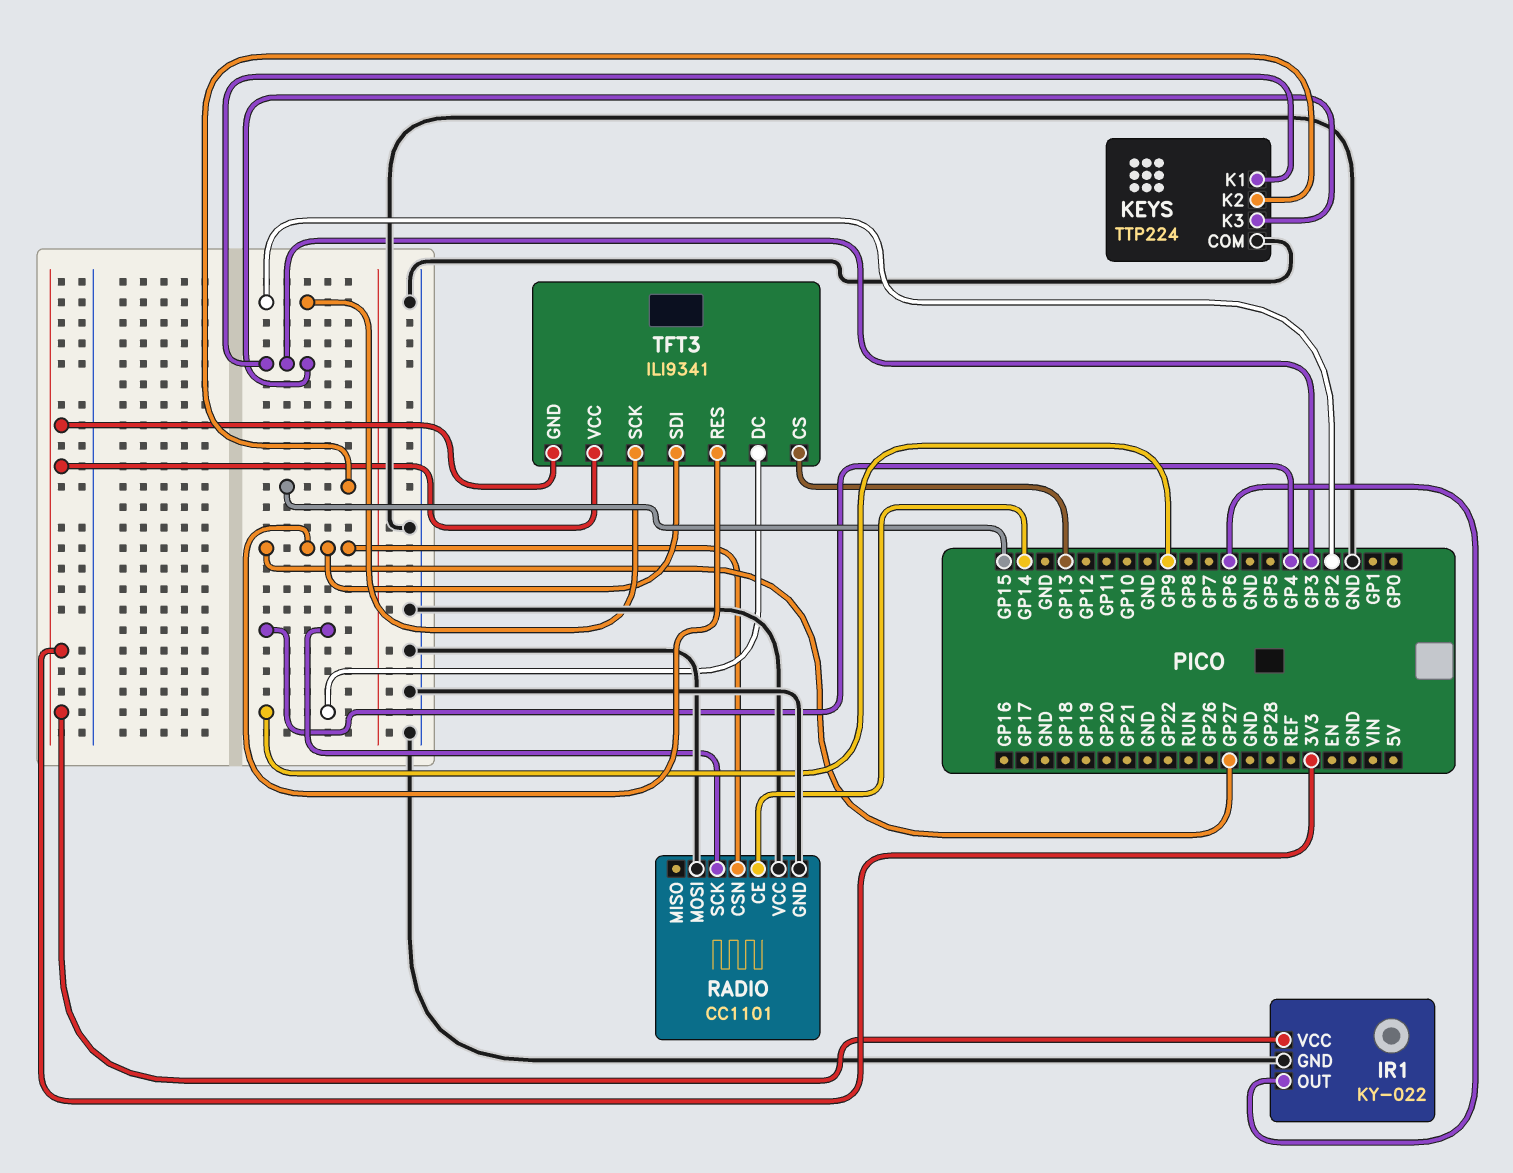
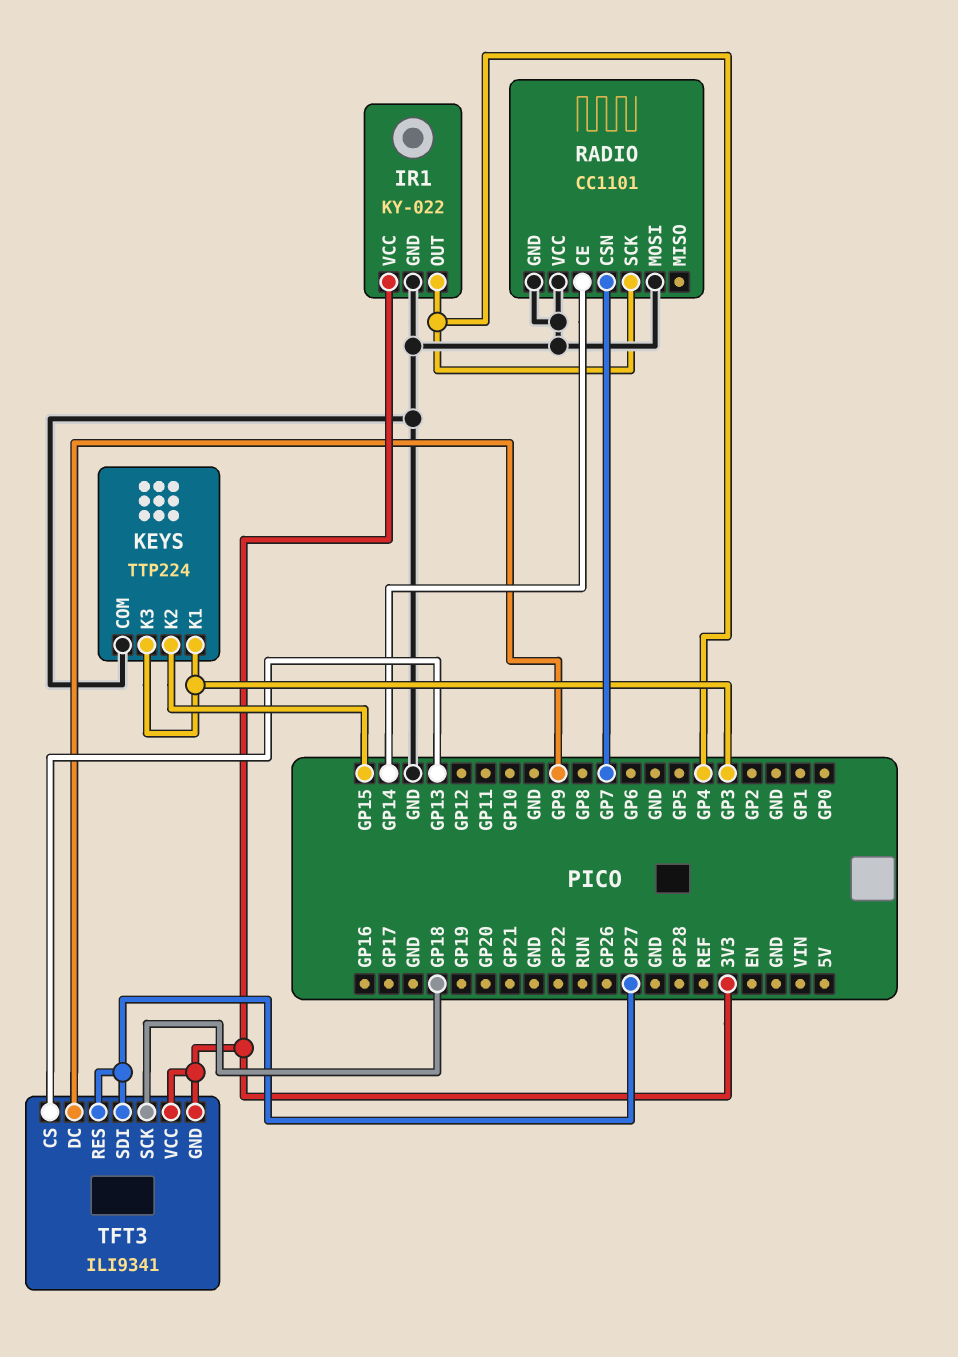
IR1 pin OUT: GP6 -> GP4
RADIO pin CSN: GP27 -> GP7
TFT3 pin SCK: GP2 -> GP18

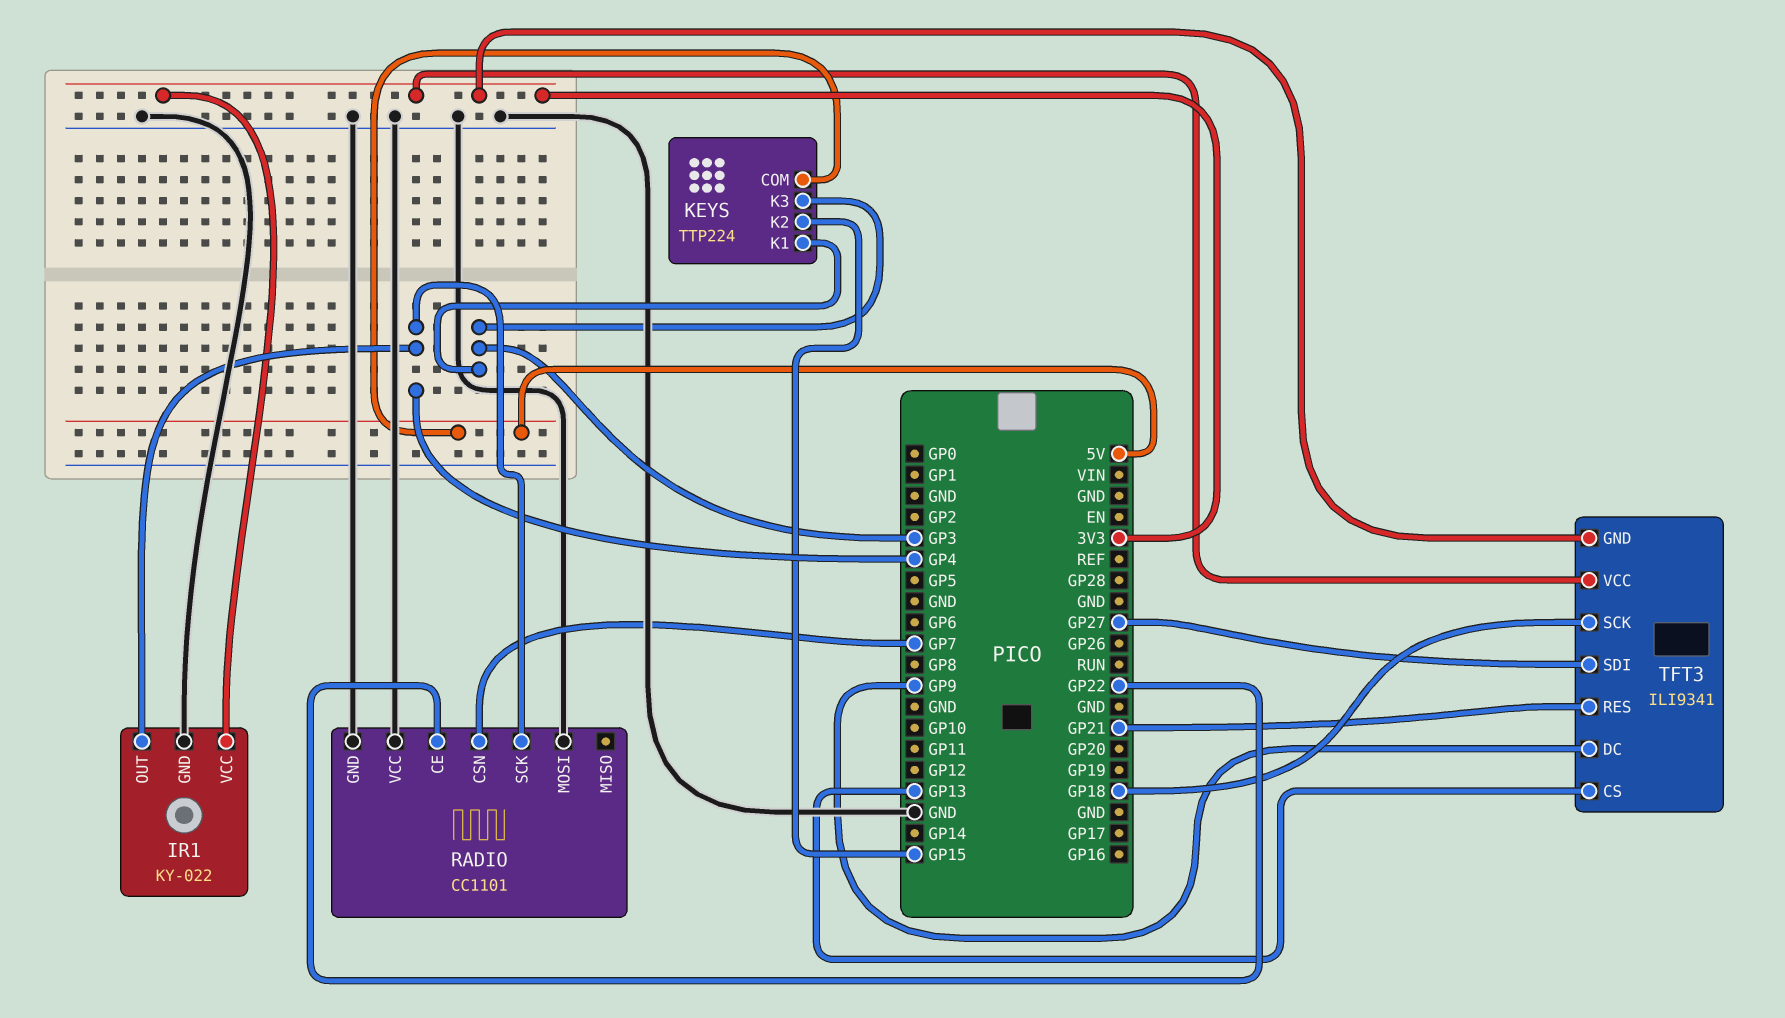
KEYS pin COM: GND -> 5V
RADIO pin CE: GP14 -> GP22
TFT3 pin RES: GP27 -> GP21

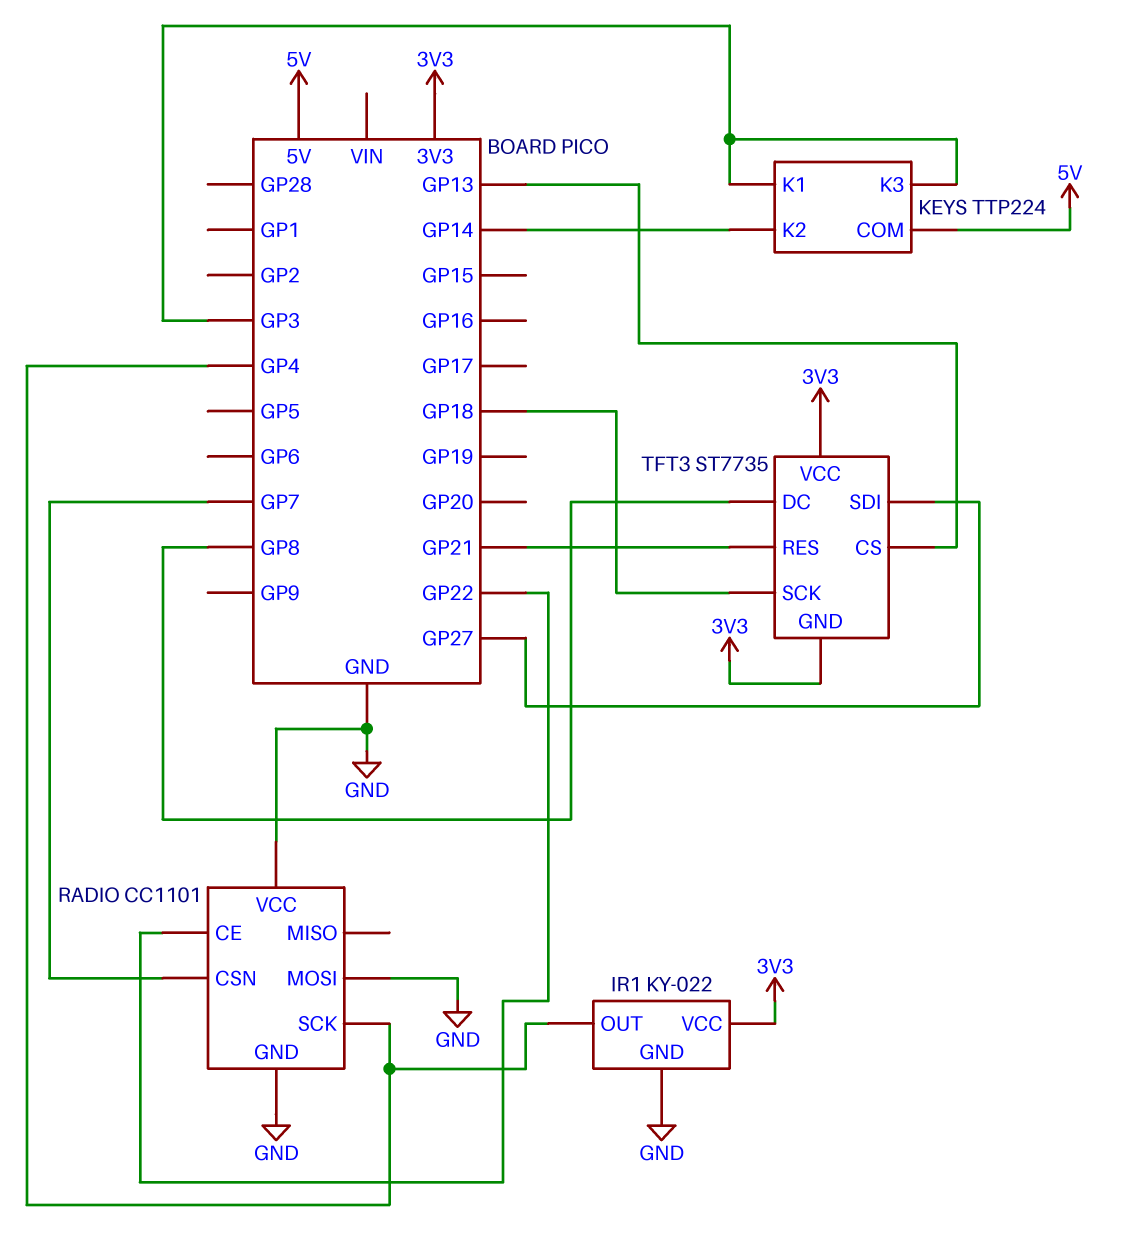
KEYS pin K2: GP15 -> GP14
TFT3: ILI9341 -> ST7735
TFT3 pin DC: GP9 -> GP8

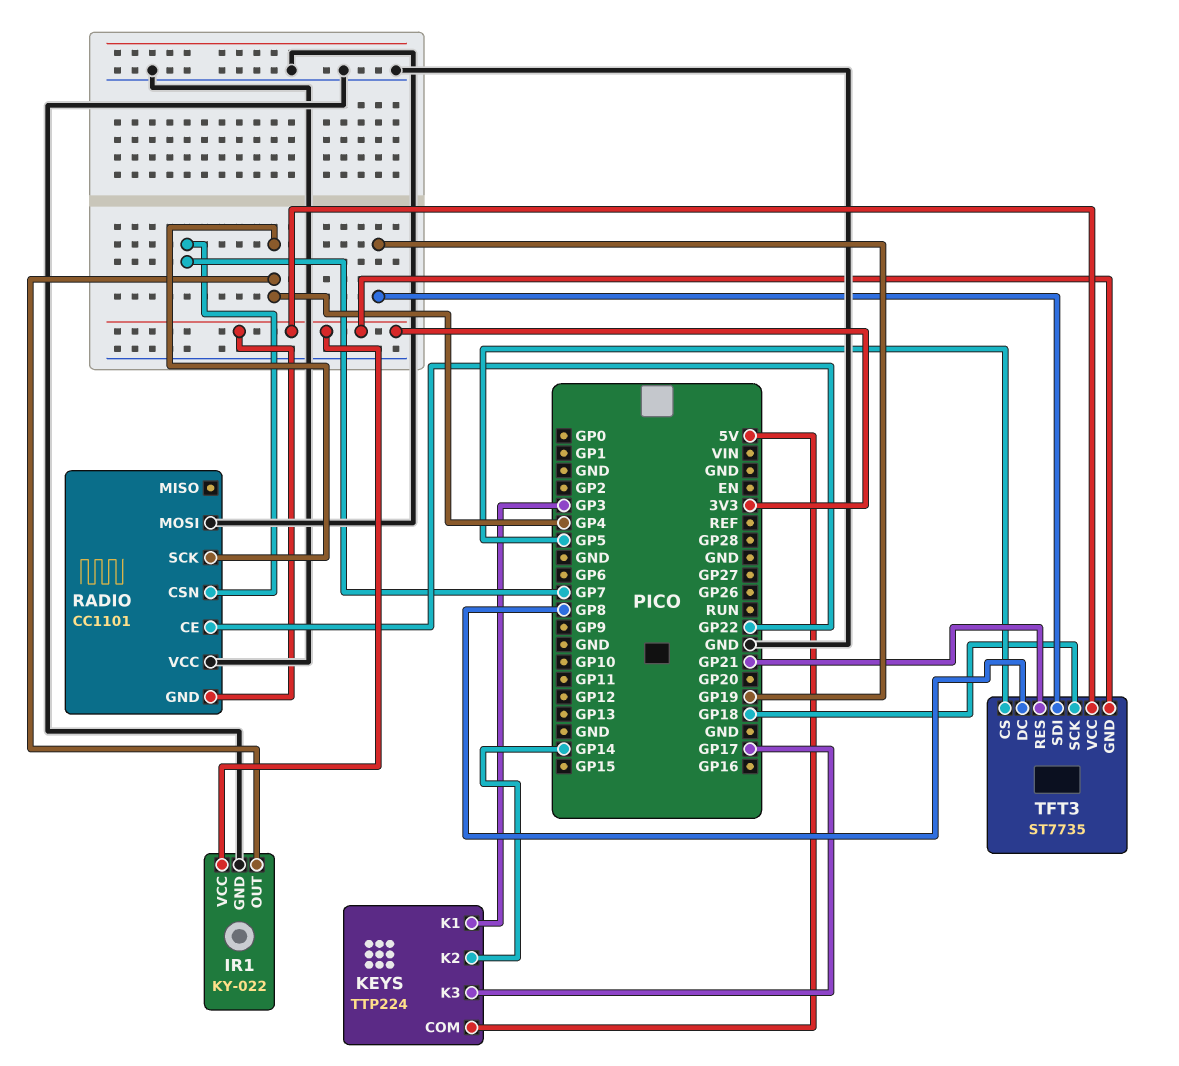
KEYS pin K3: GP3 -> GP17
RADIO pin GND: GND -> 3V3
TFT3 pin CS: GP13 -> GP5
TFT3 pin SDI: GP27 -> GP19

